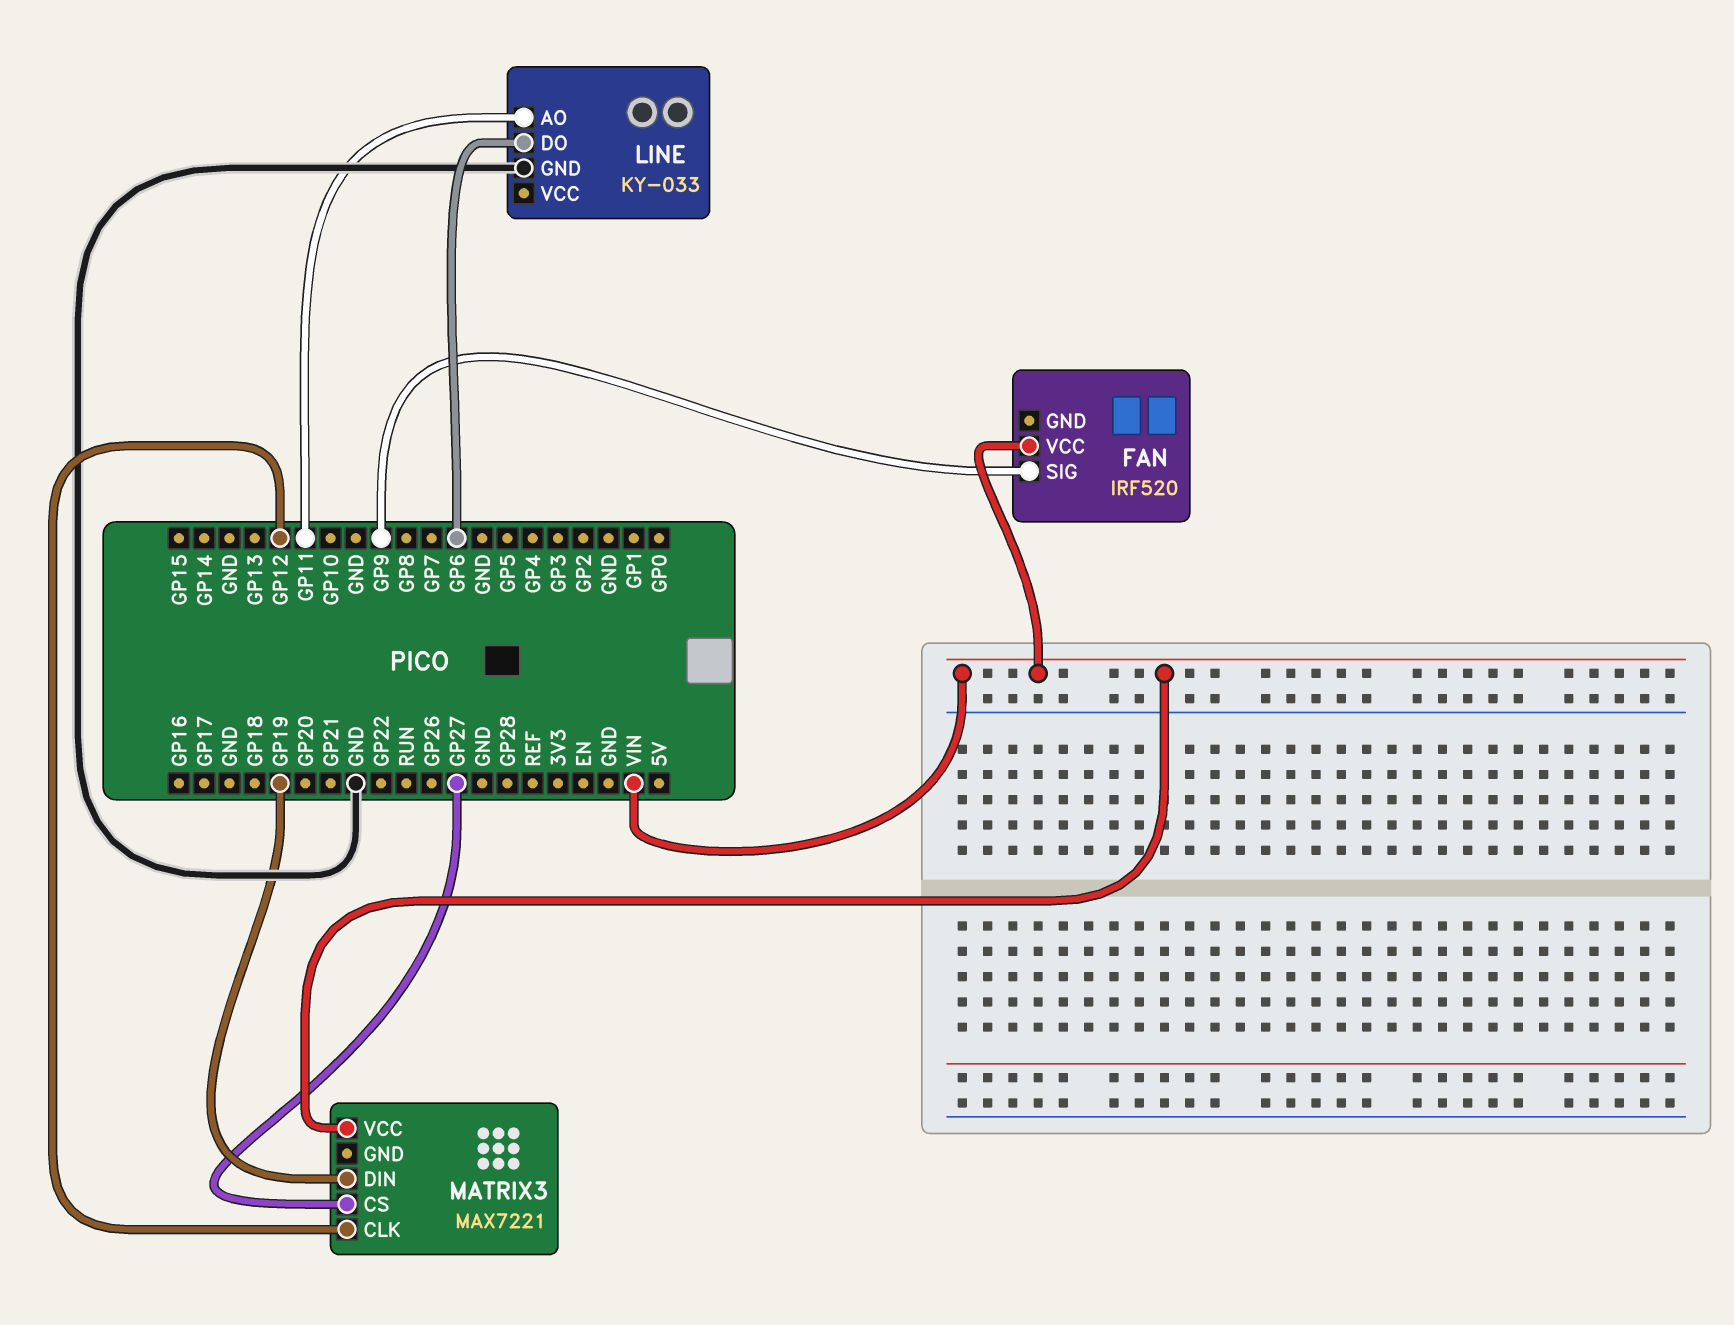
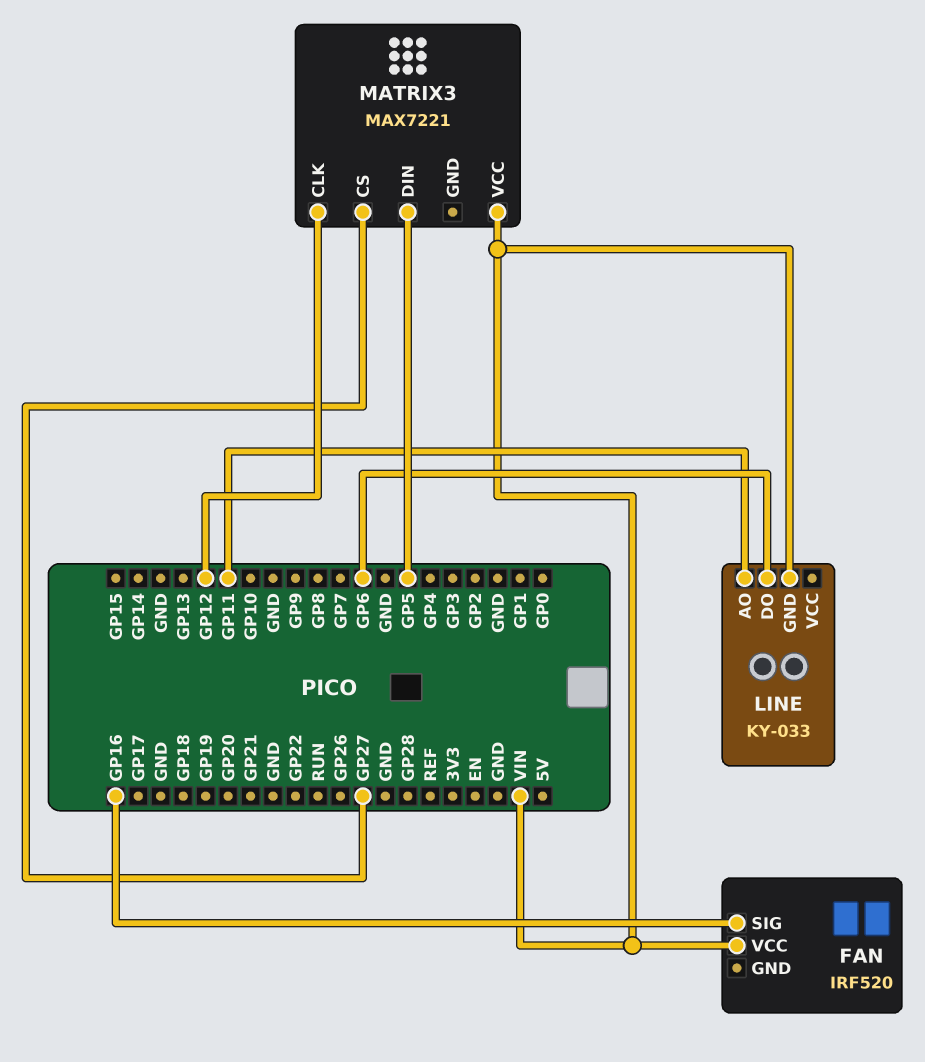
FAN pin SIG: GP9 -> GP16
LINE pin GND: GND -> VIN
MATRIX3 pin DIN: GP19 -> GP5

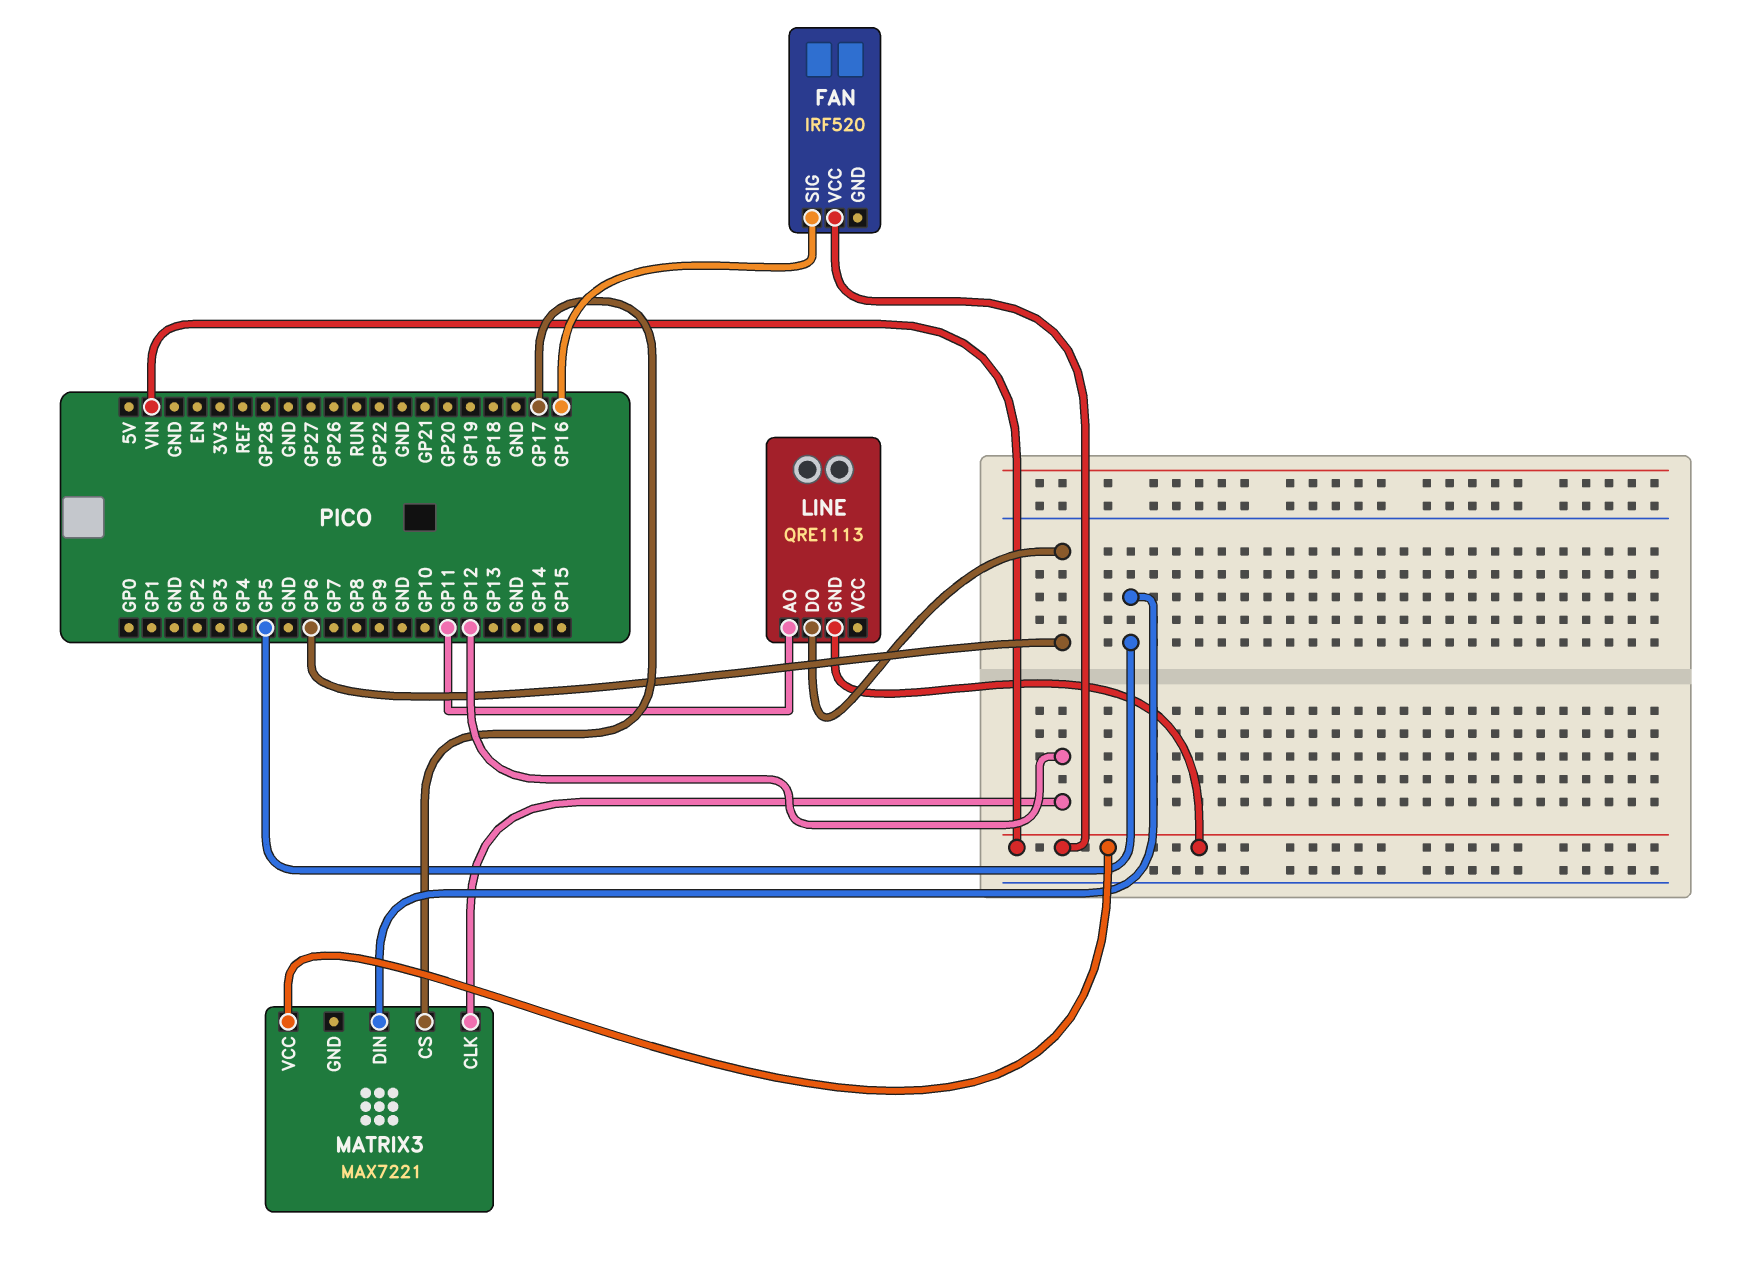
LINE: KY-033 -> QRE1113
MATRIX3 pin CS: GP27 -> GP17

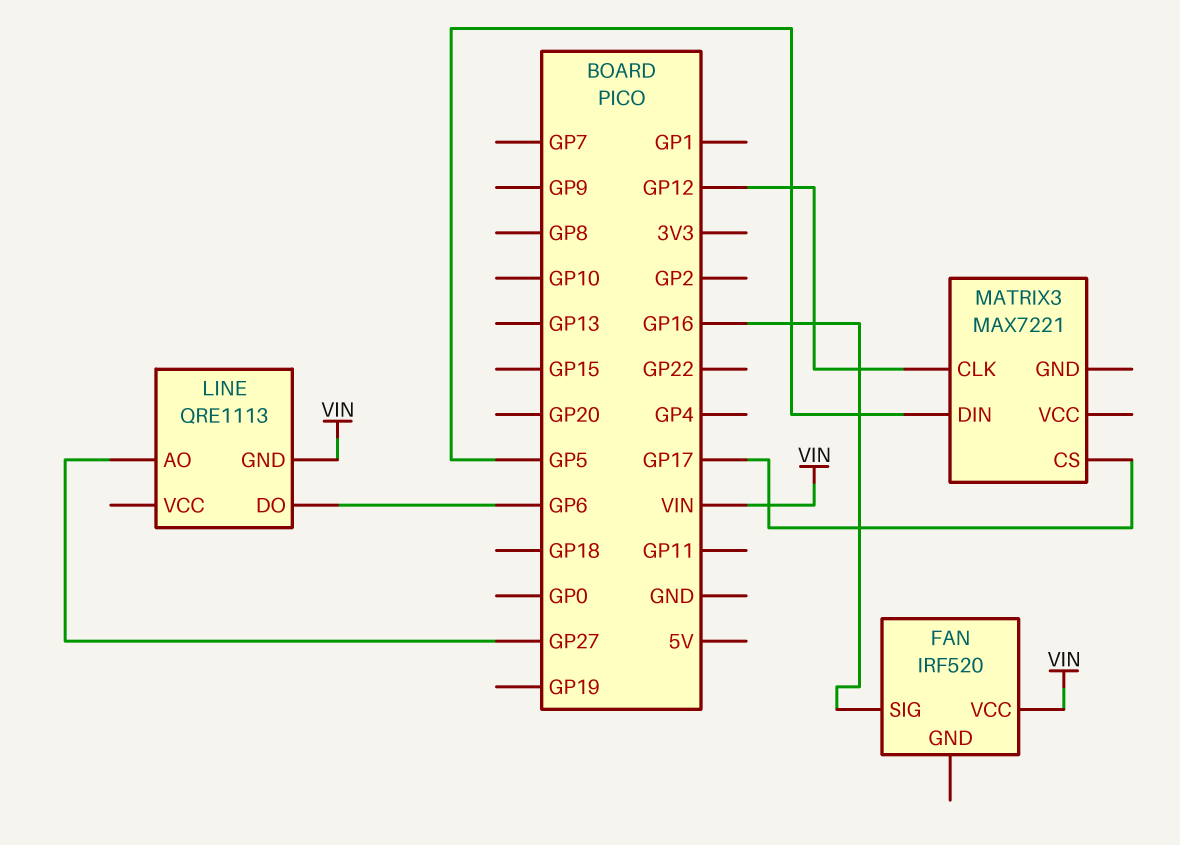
LINE pin AO: GP11 -> GP27
MATRIX3 pin VCC: VIN -> none

